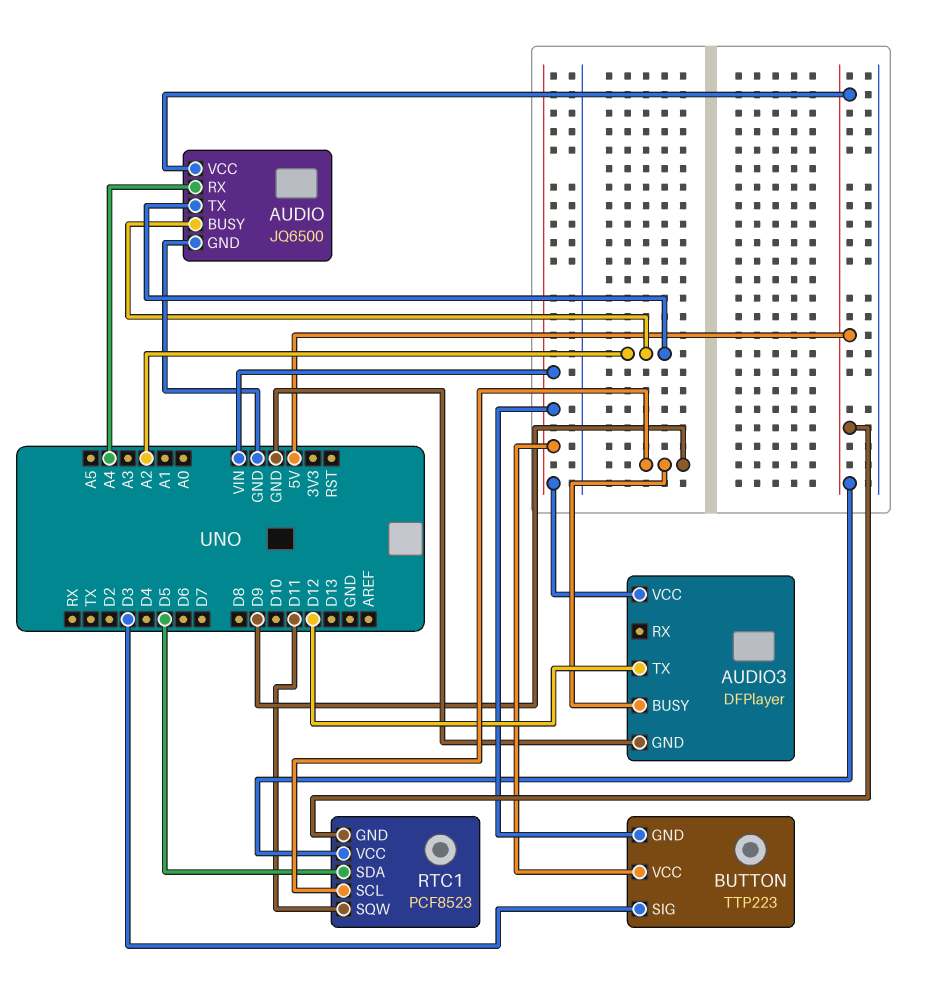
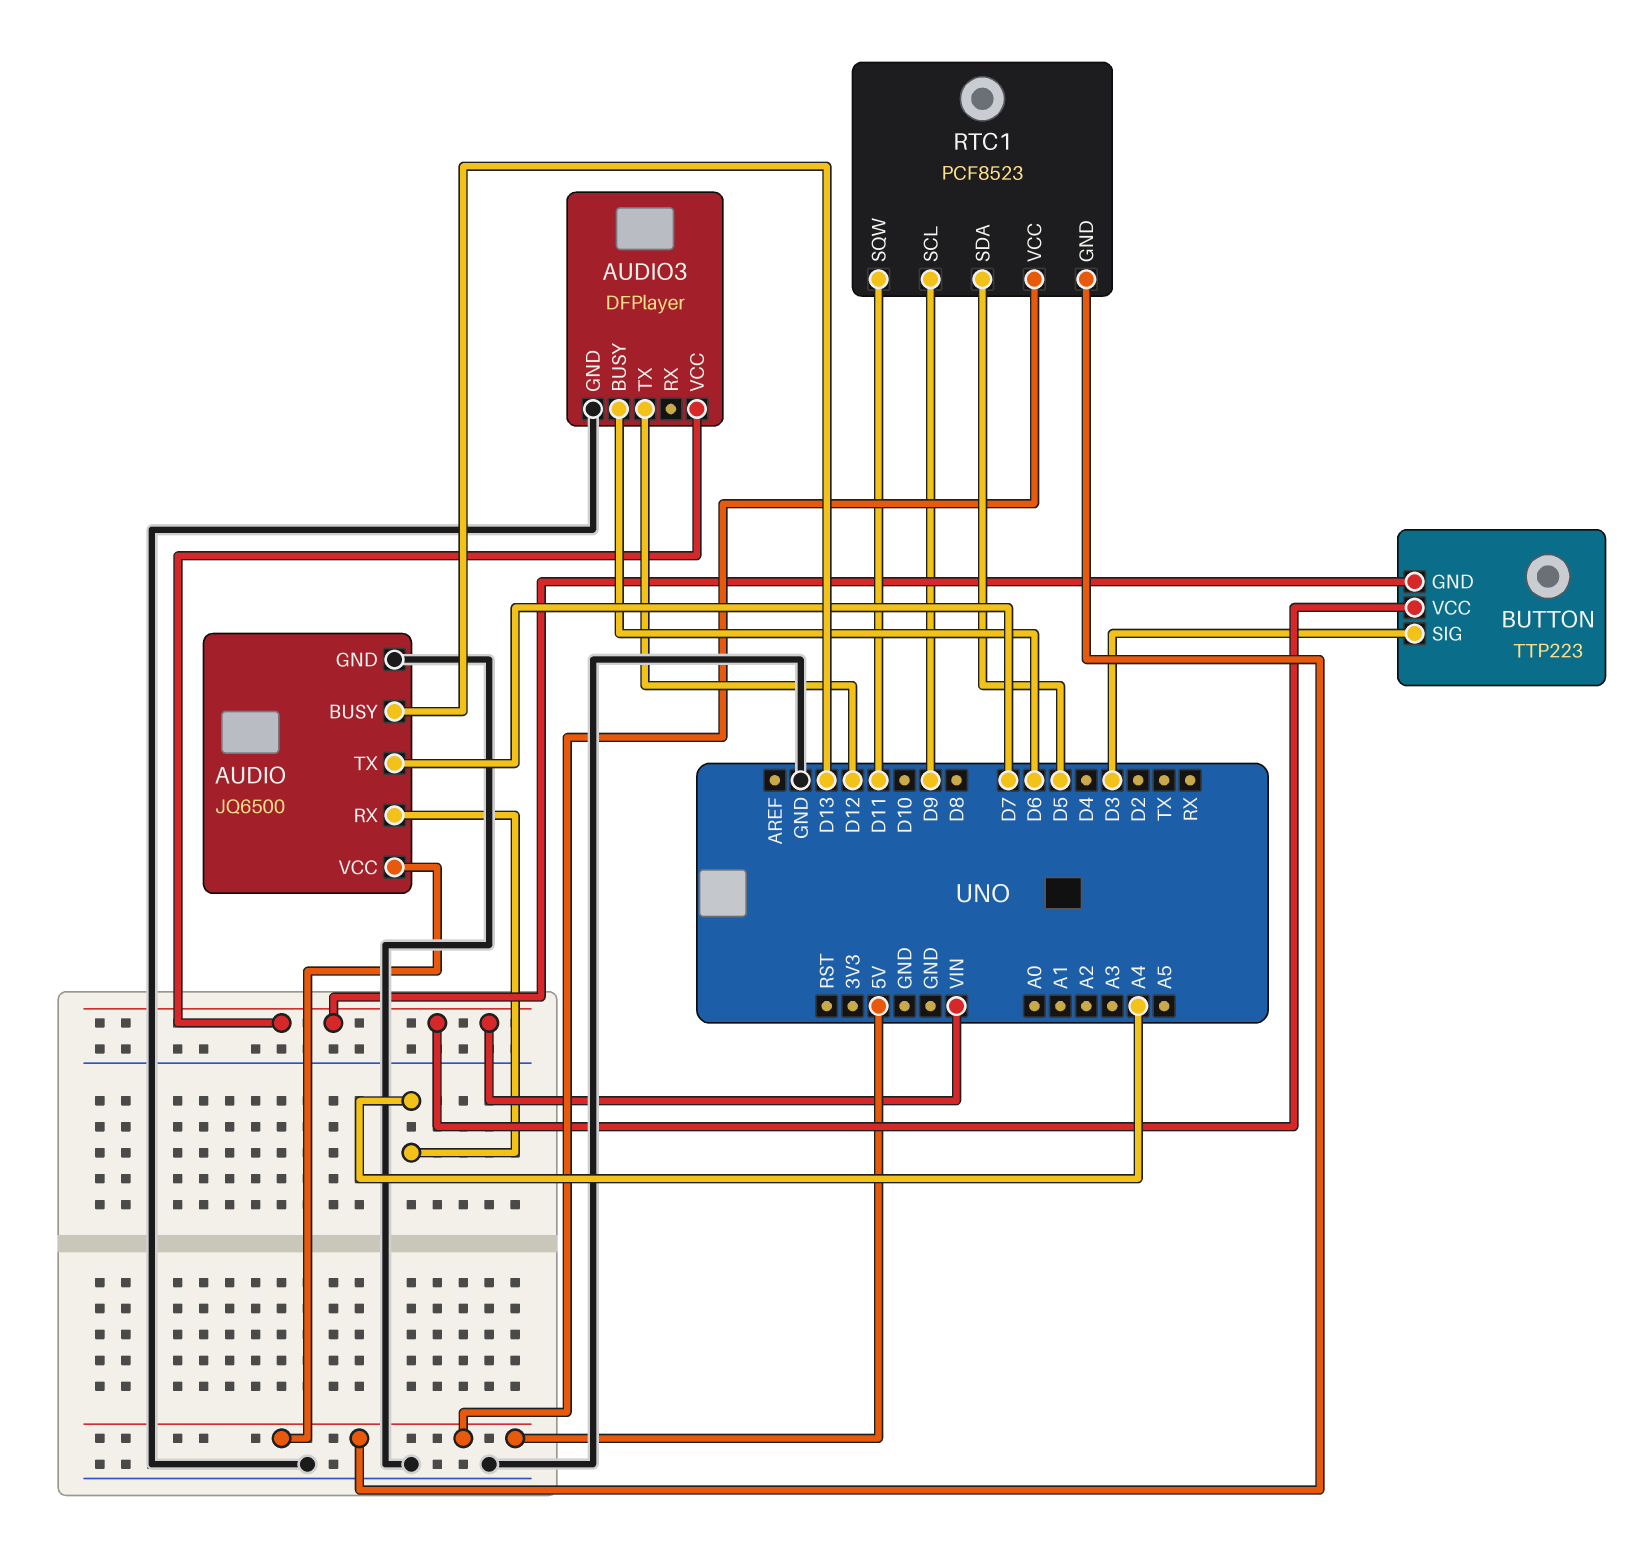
AUDIO pin BUSY: A2 -> D13
AUDIO pin TX: A2 -> D7
AUDIO3 pin BUSY: D9 -> D6

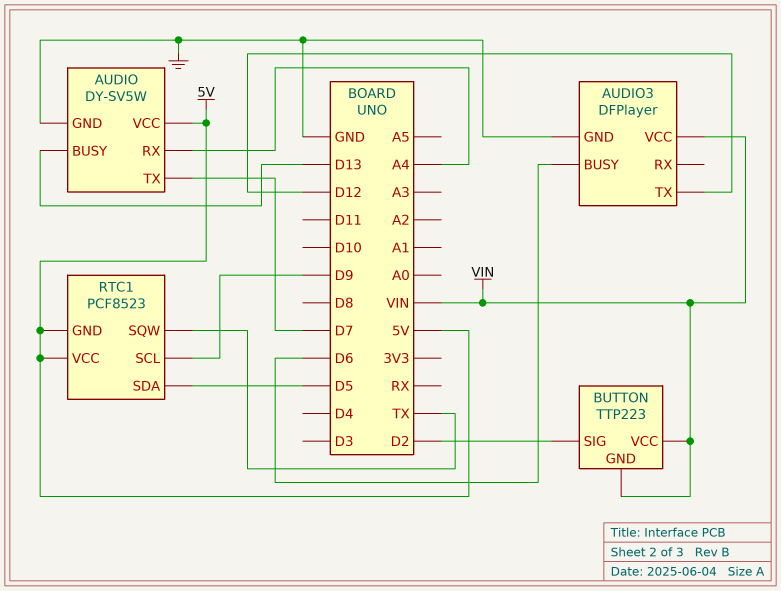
AUDIO: JQ6500 -> DY-SV5W
BUTTON pin SIG: D3 -> D2
RTC1 pin SQW: D11 -> TX

